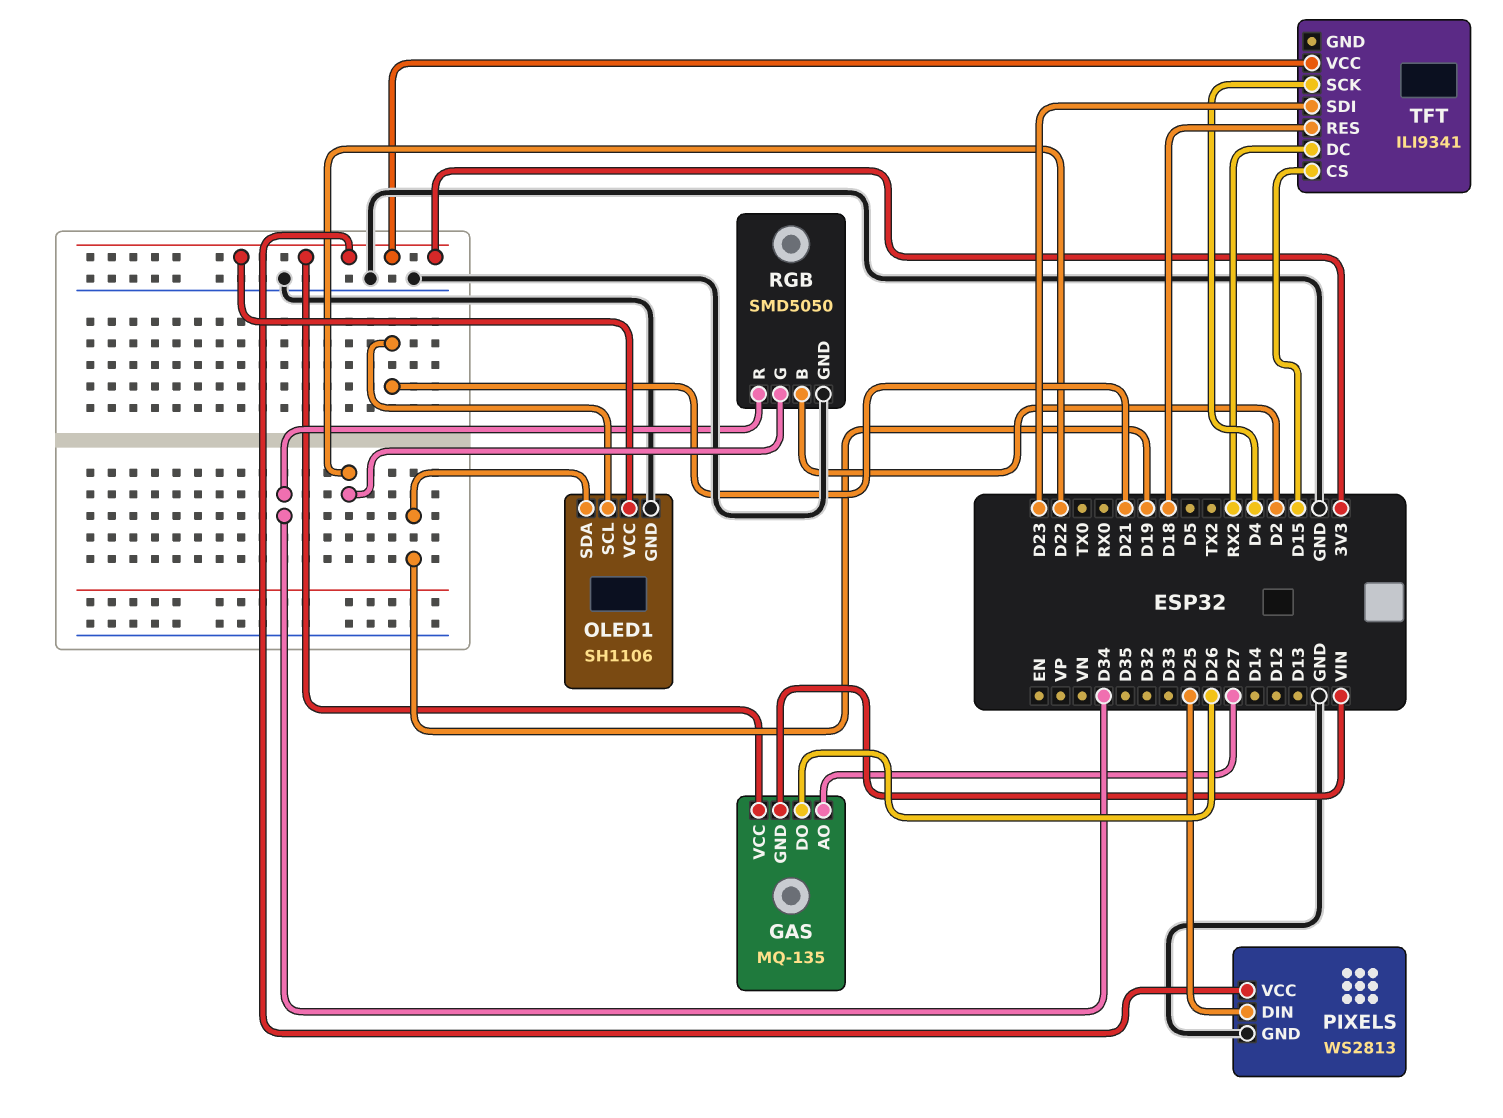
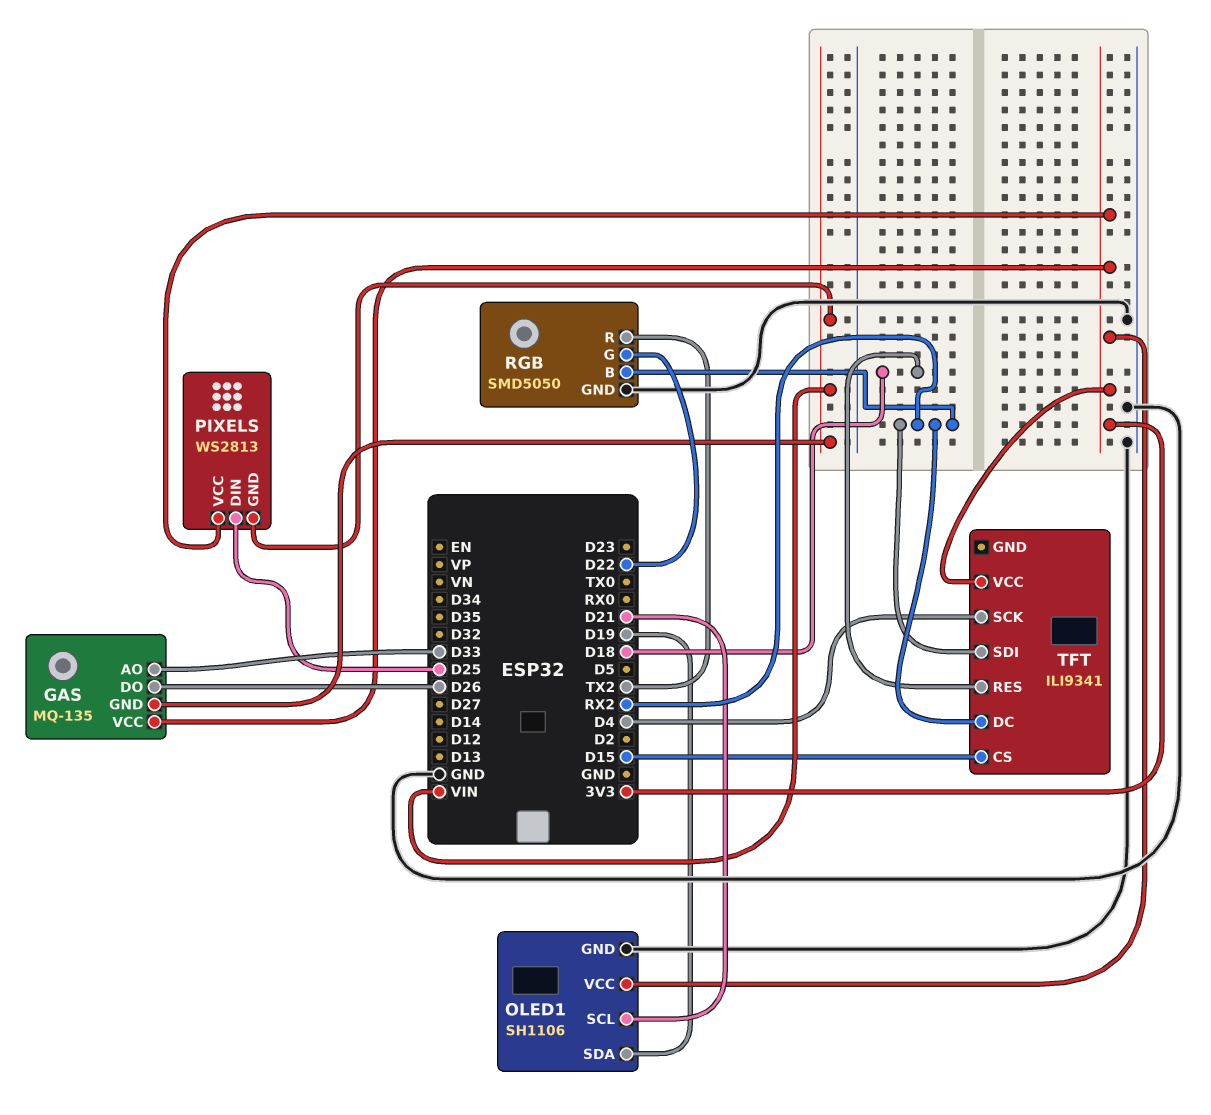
GAS pin AO: D27 -> D33
PIXELS pin GND: GND -> VIN
RGB pin B: D2 -> RX2
RGB pin R: D34 -> TX2
TFT pin SDI: D23 -> RX2

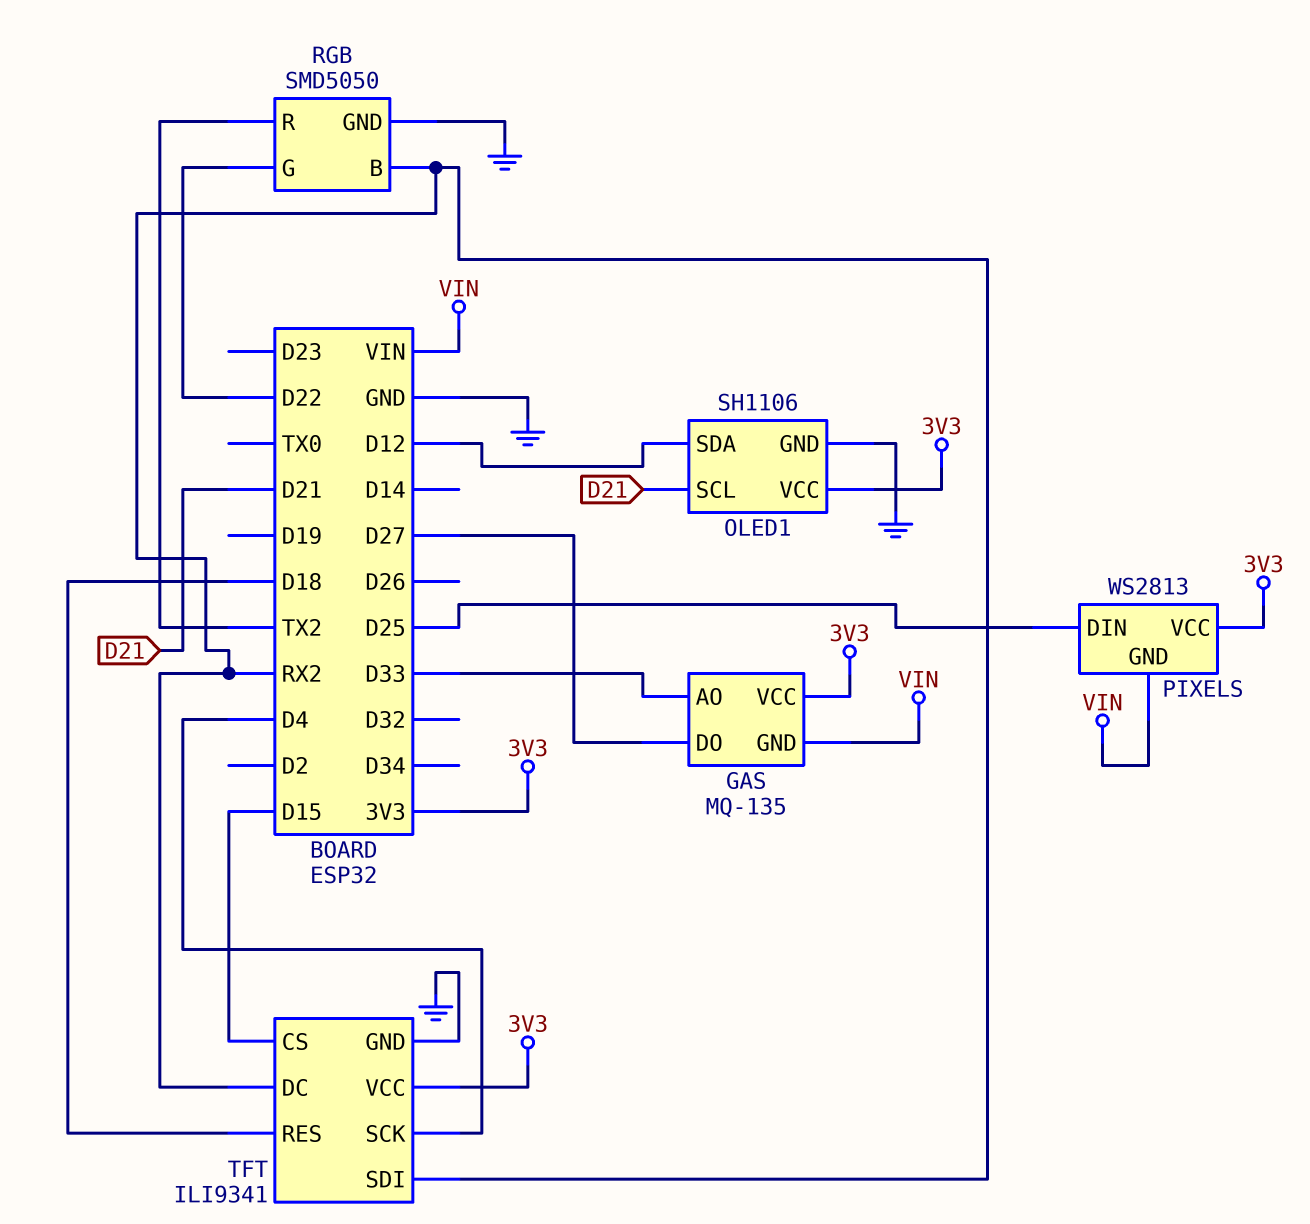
GAS pin DO: D26 -> D27
OLED1 pin SDA: D19 -> D12
TFT pin GND: none -> GND

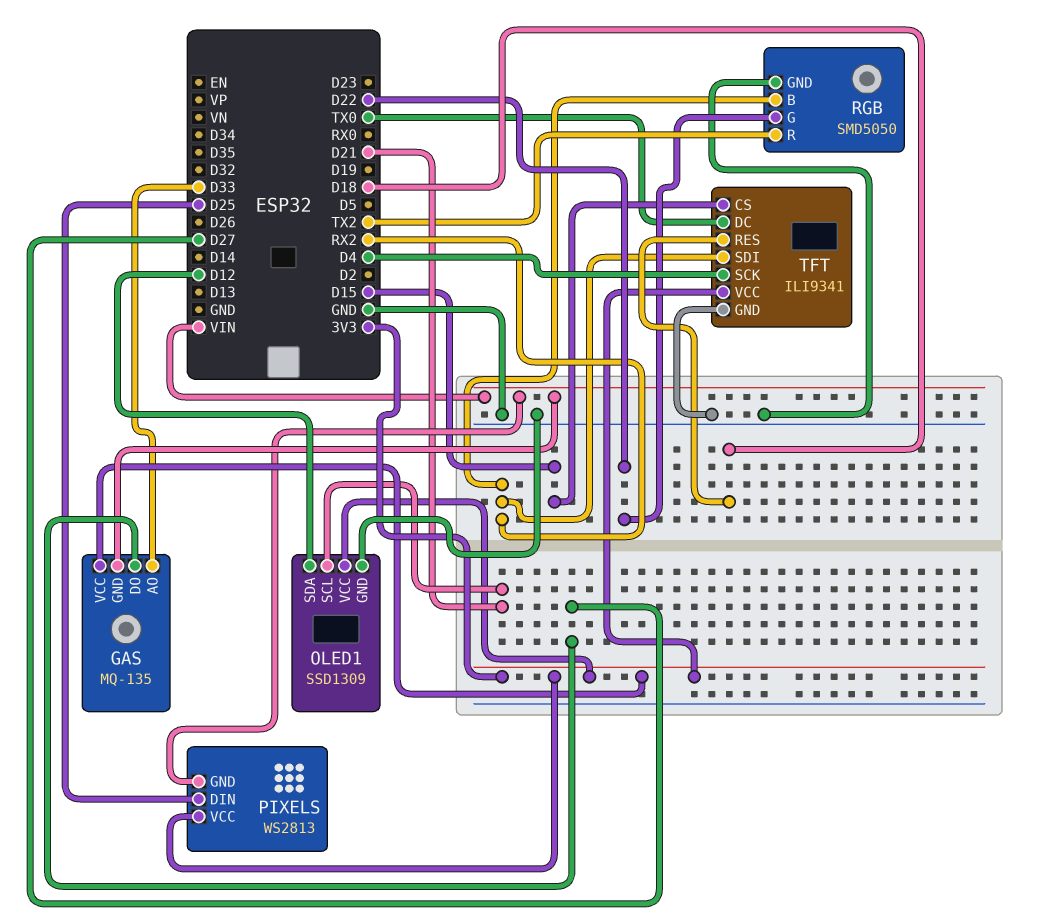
OLED1: SH1106 -> SSD1309
TFT pin DC: RX2 -> TX0

